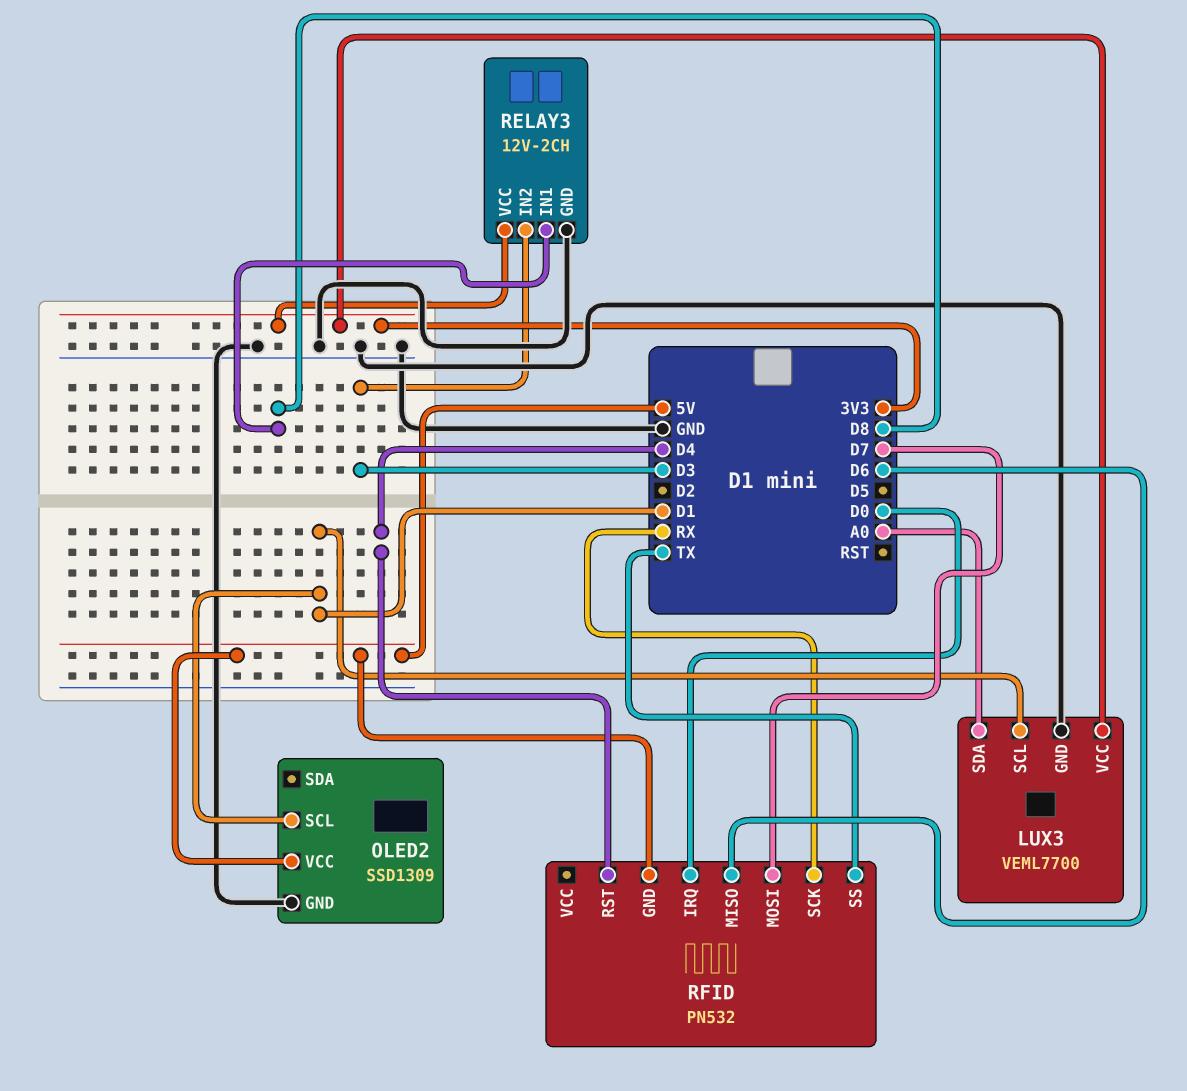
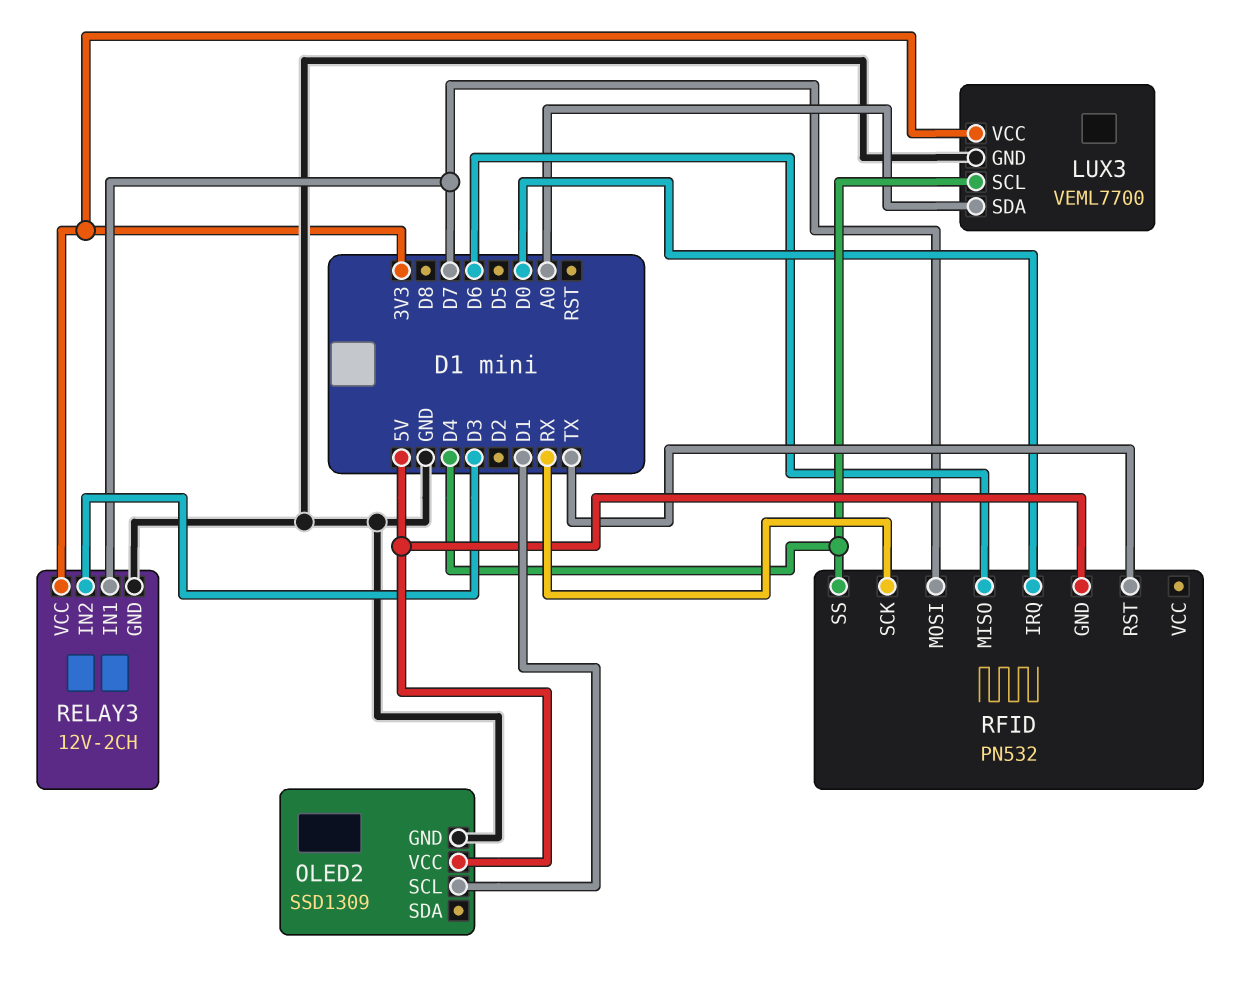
LUX3 pin SCL: D1 -> D4
RELAY3 pin IN1: D8 -> D7
RFID pin RST: D4 -> TX
RFID pin SS: TX -> D4

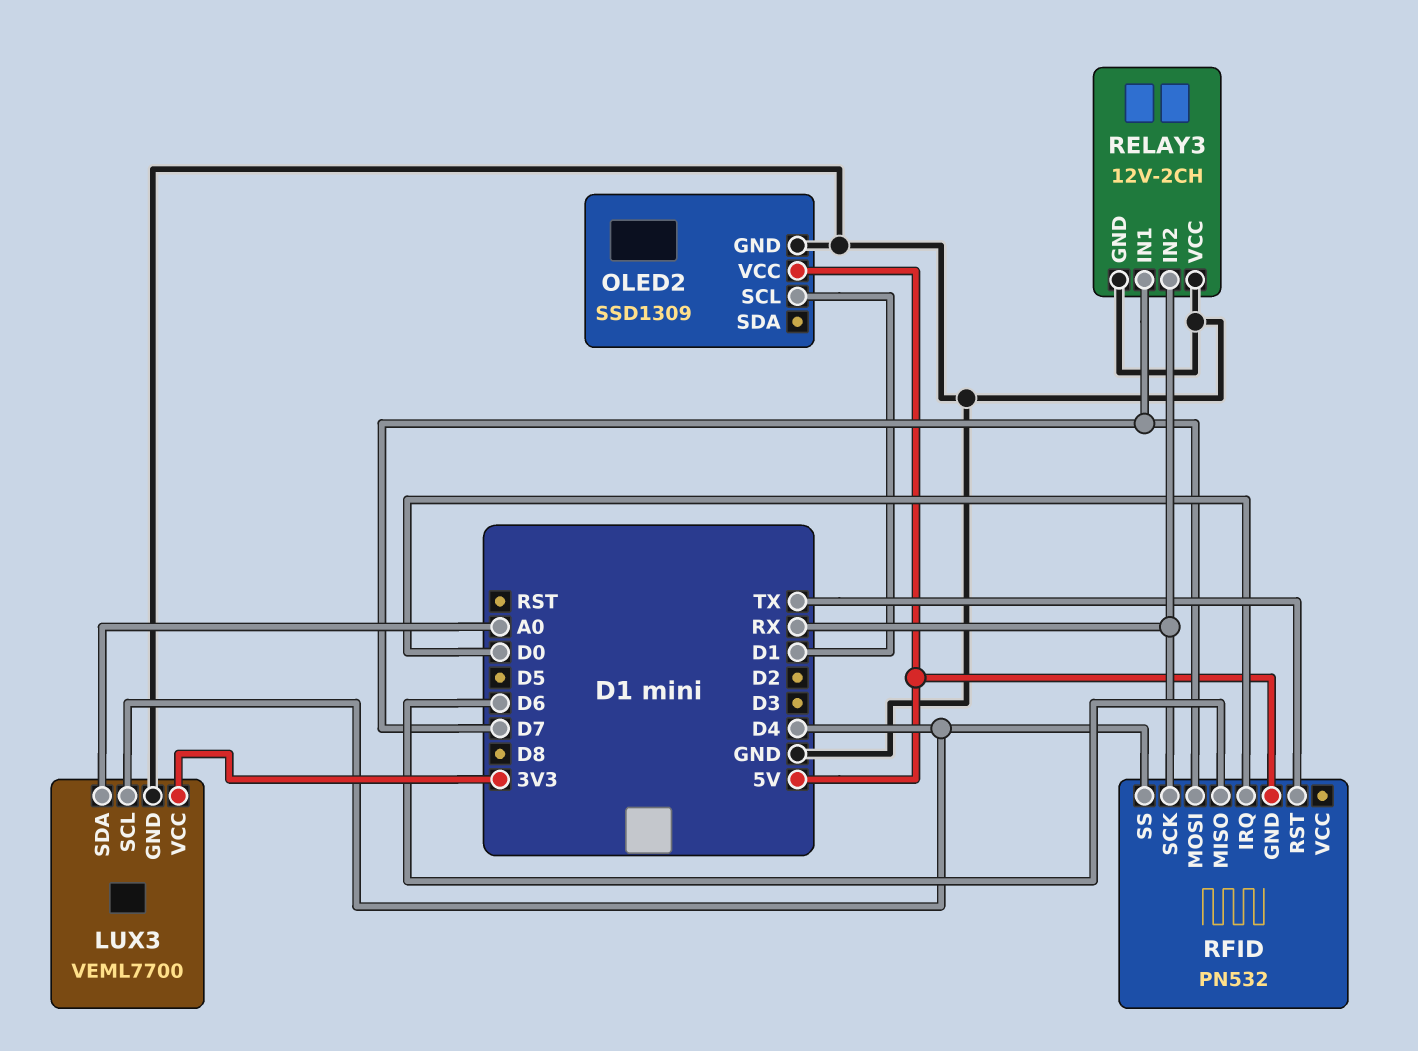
RELAY3 pin IN2: D3 -> RX
RELAY3 pin VCC: 3V3 -> GND

